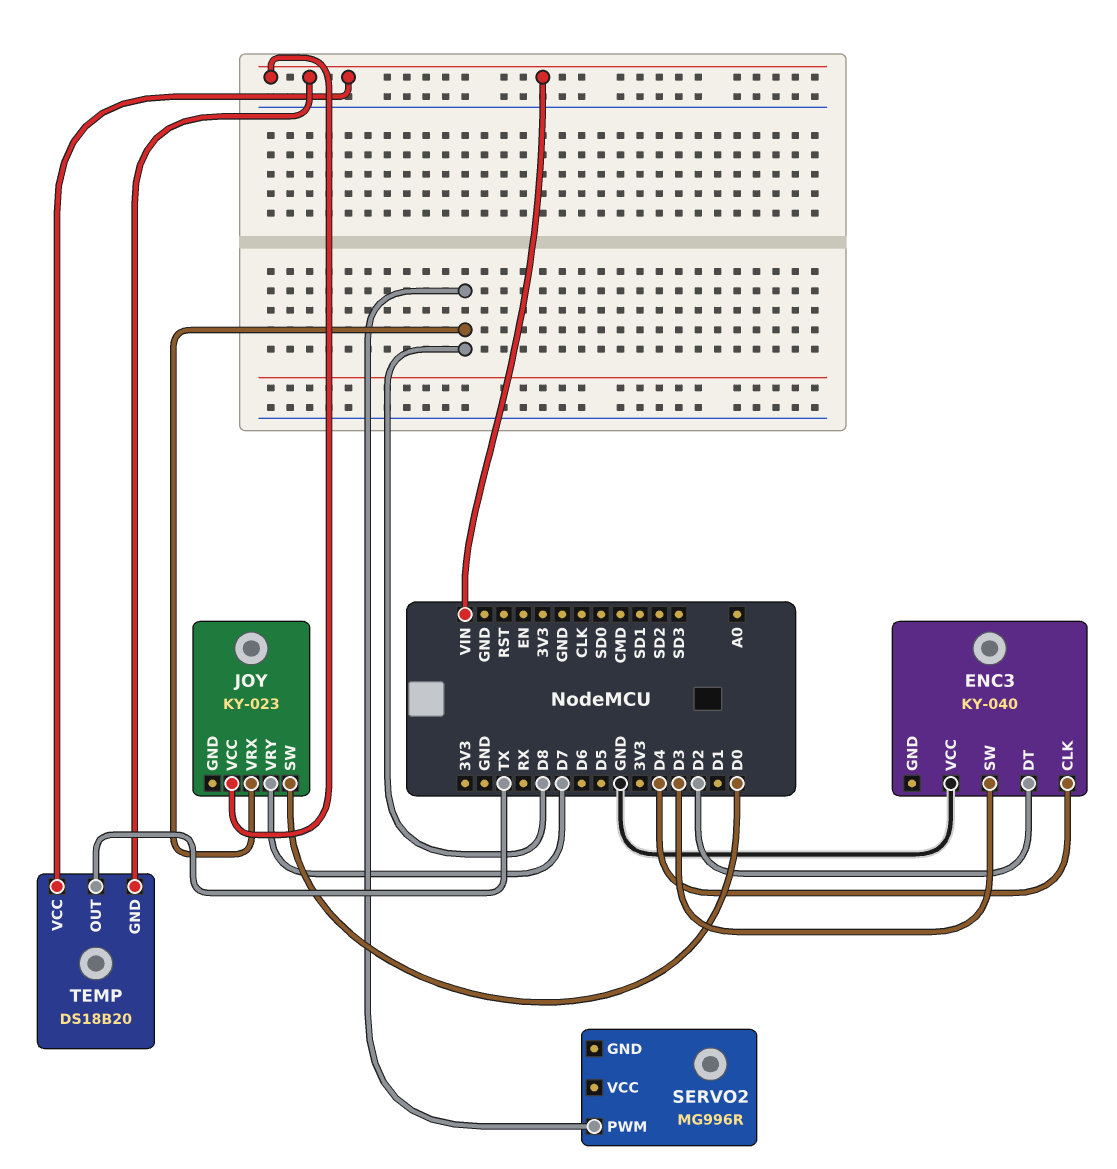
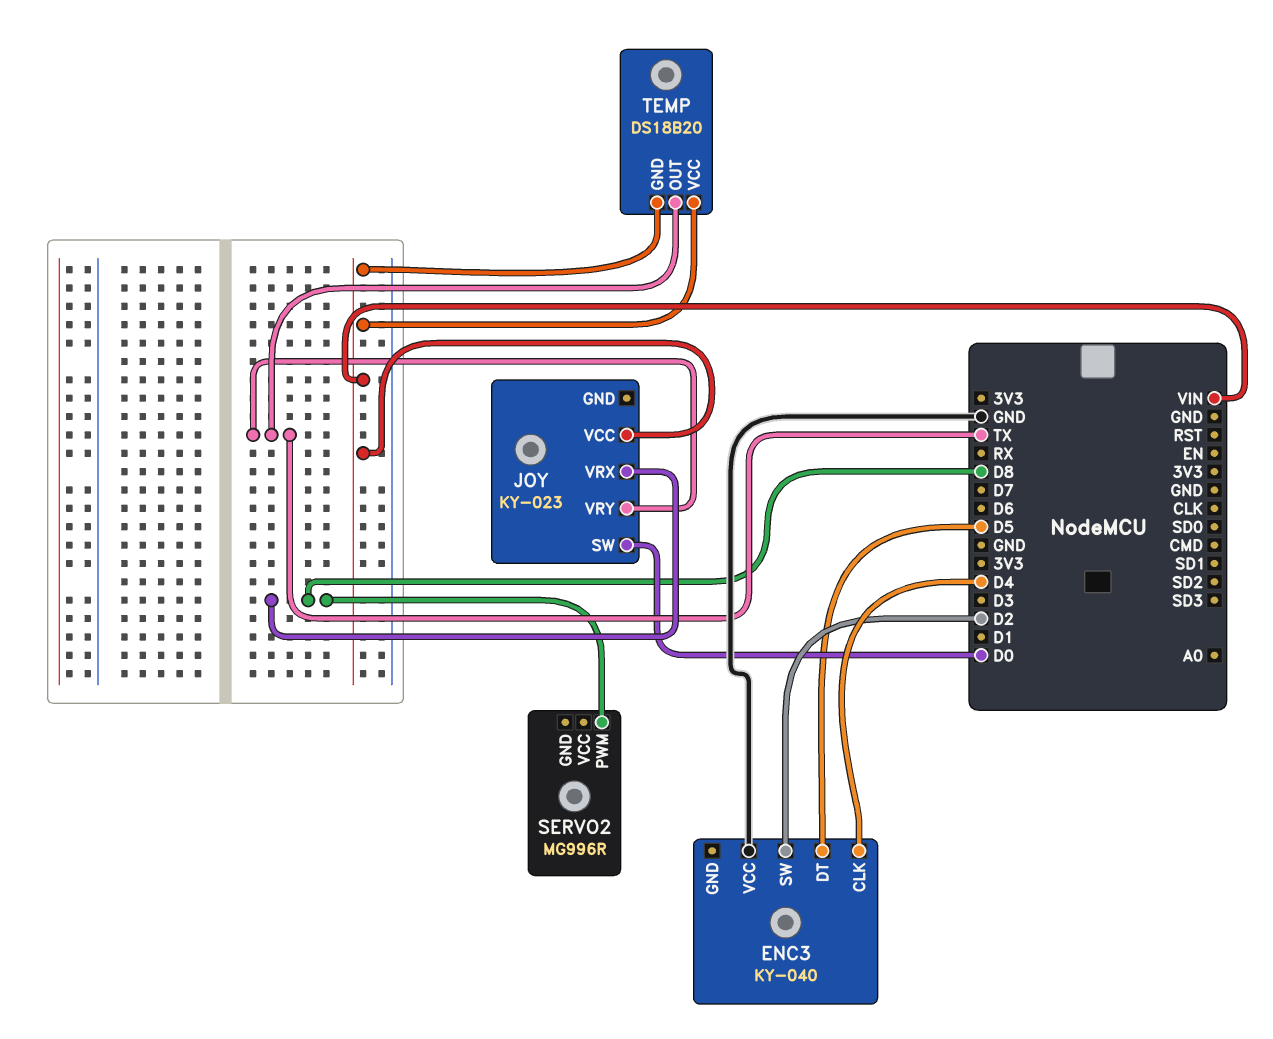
ENC3 pin DT: D2 -> D5
ENC3 pin SW: D3 -> D2
JOY pin VRY: D7 -> TX

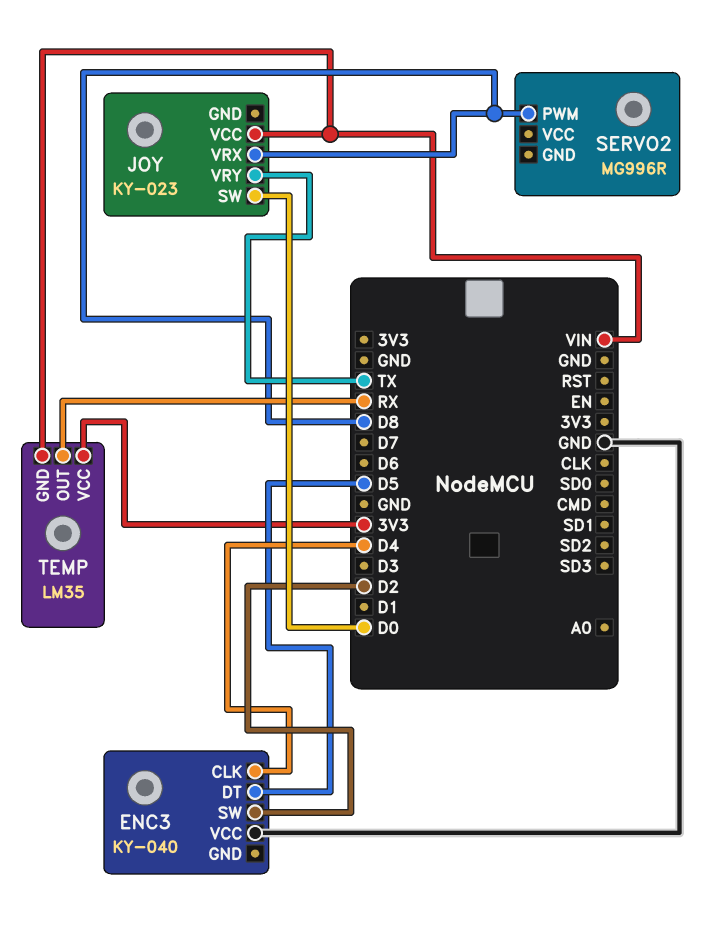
TEMP: DS18B20 -> LM35
TEMP pin OUT: TX -> RX
TEMP pin VCC: VIN -> 3V3

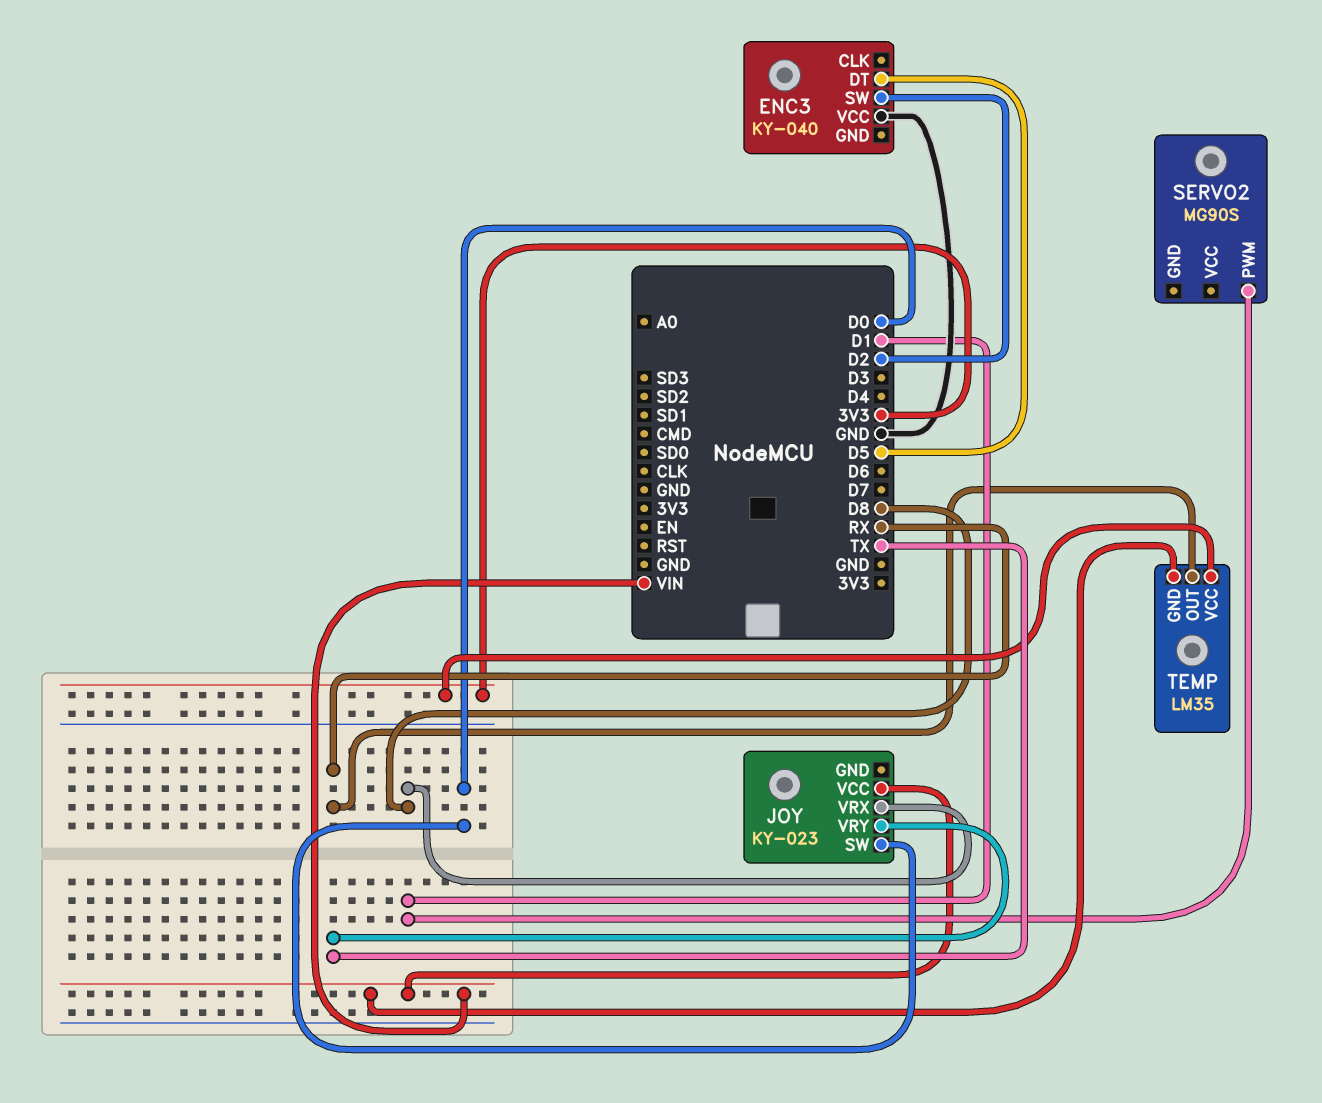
ENC3 pin CLK: D4 -> none
SERVO2: MG996R -> MG90S
SERVO2 pin PWM: D8 -> D1

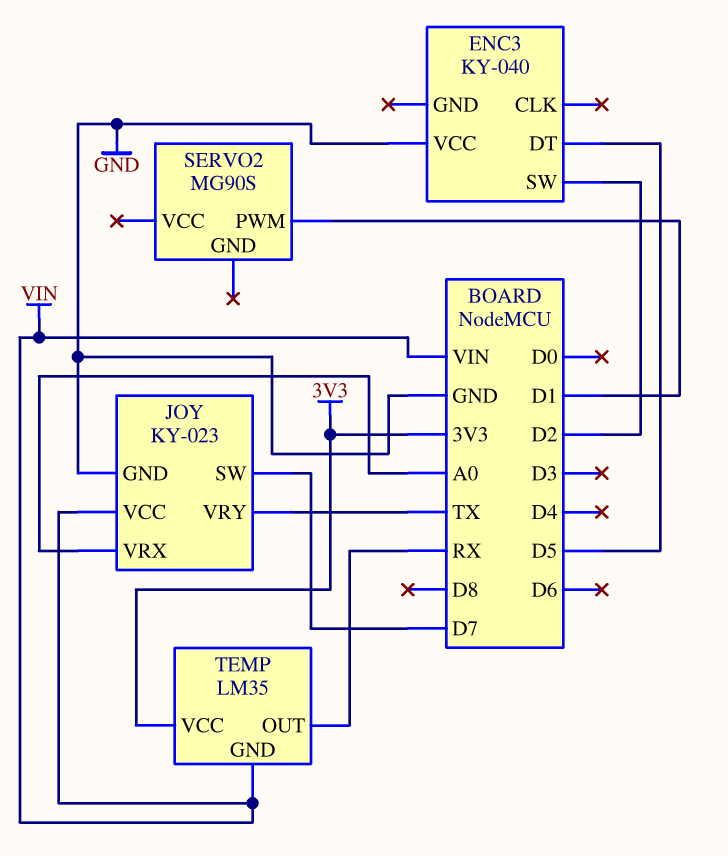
JOY pin GND: none -> GND
JOY pin SW: D0 -> D7
JOY pin VRX: D8 -> A0

